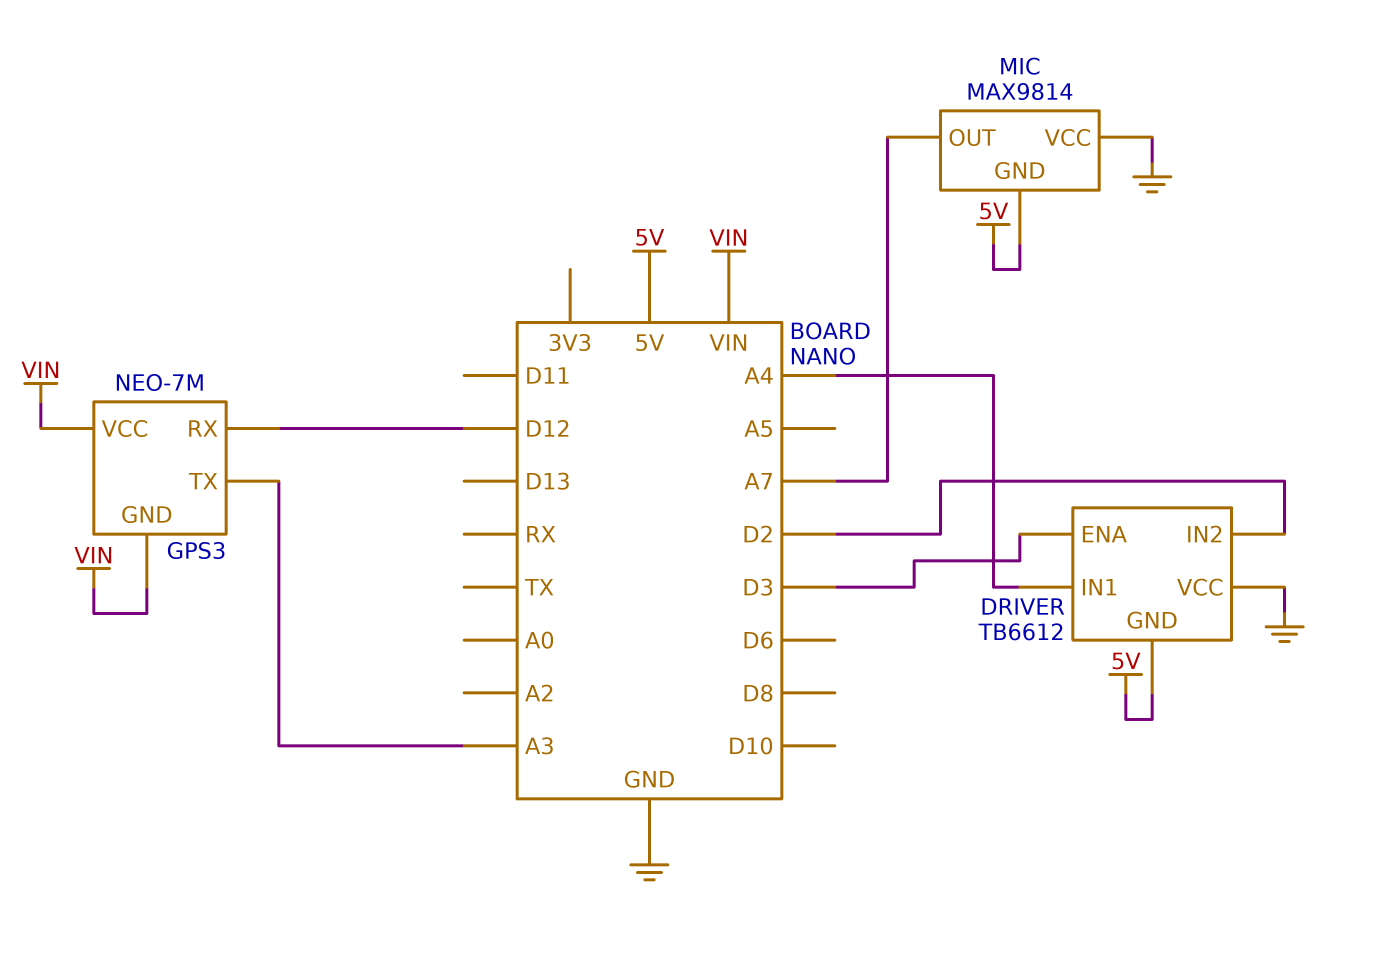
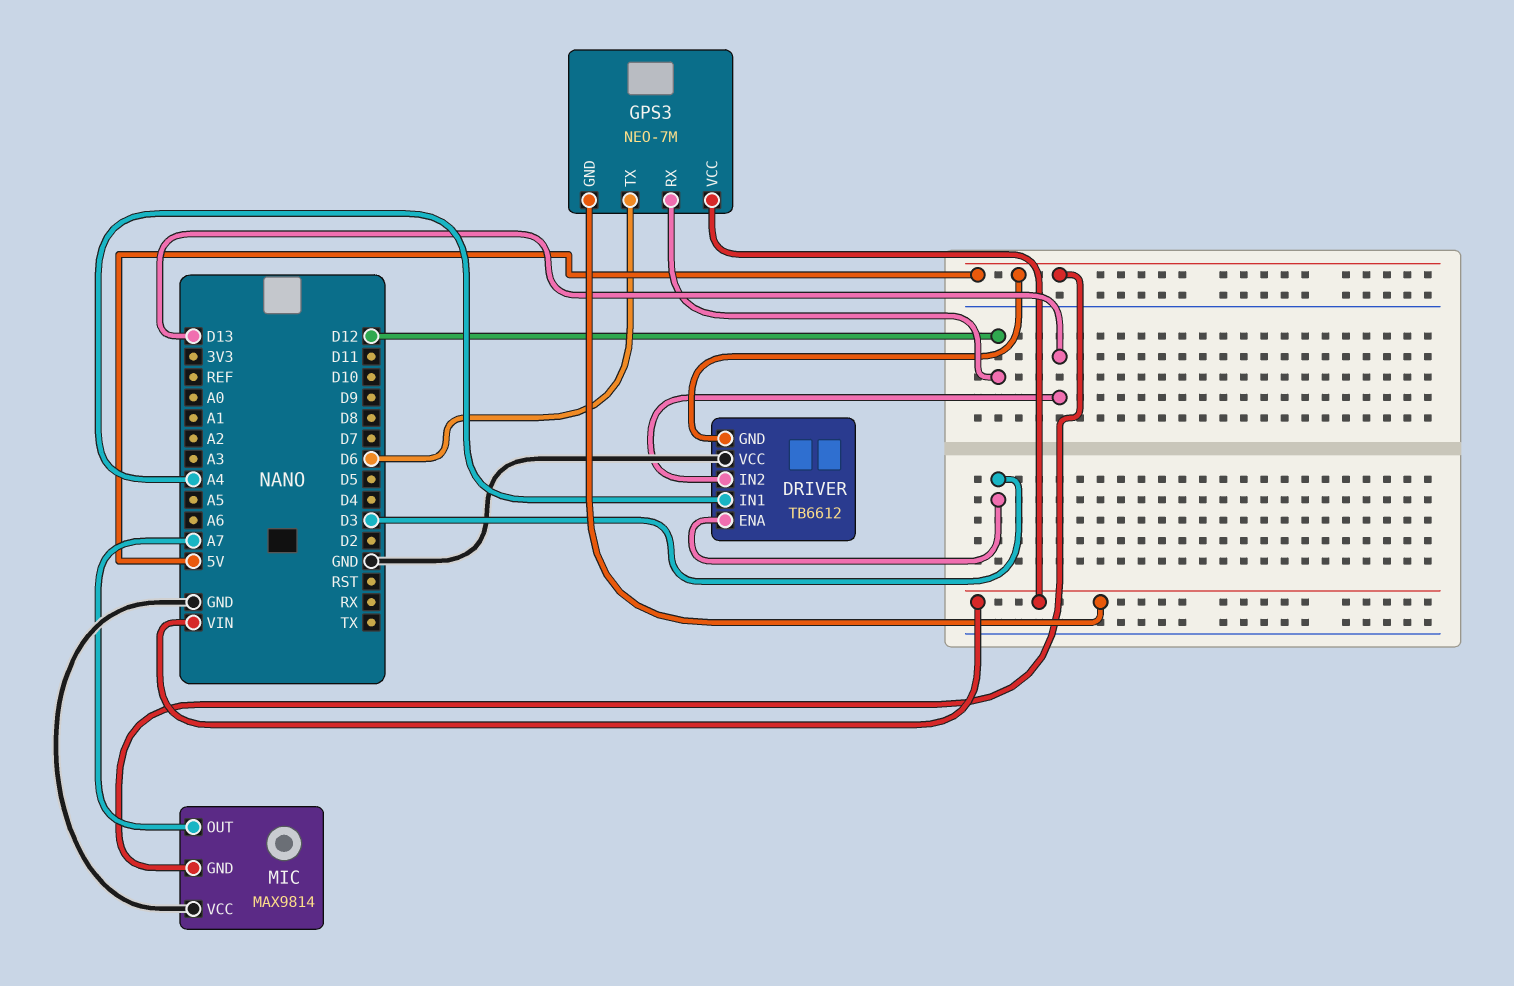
DRIVER pin IN2: D2 -> D13
GPS3 pin TX: A3 -> D6

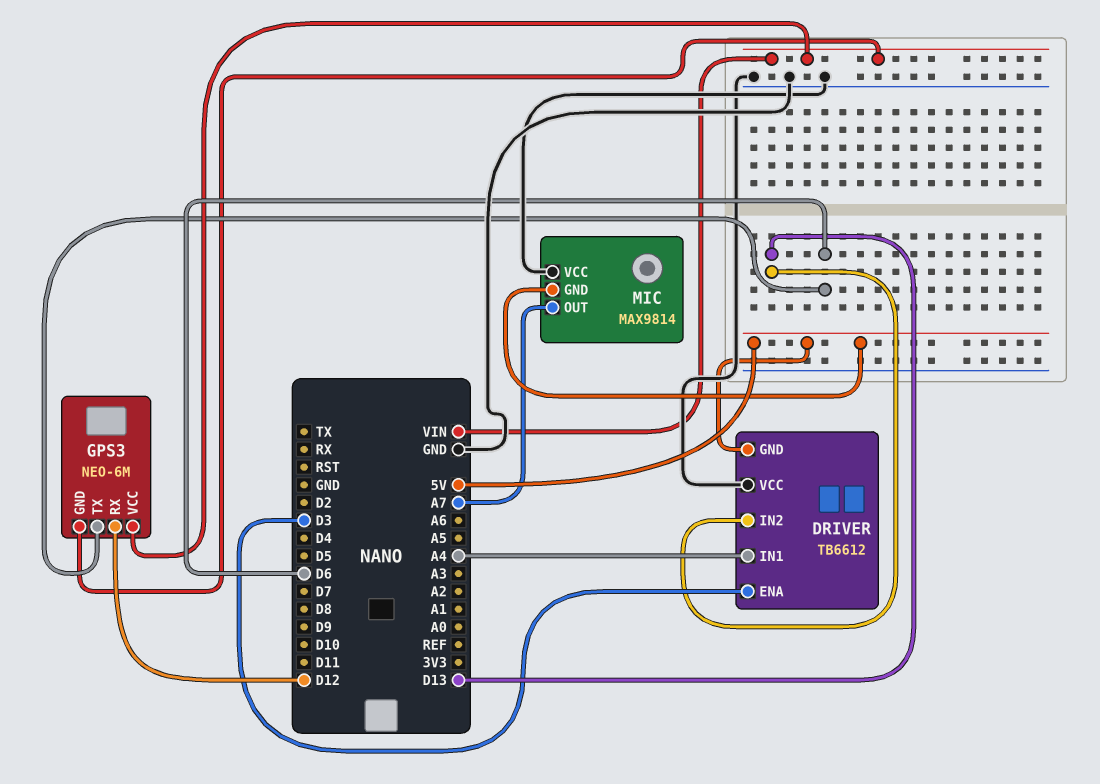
GPS3: NEO-7M -> NEO-6M

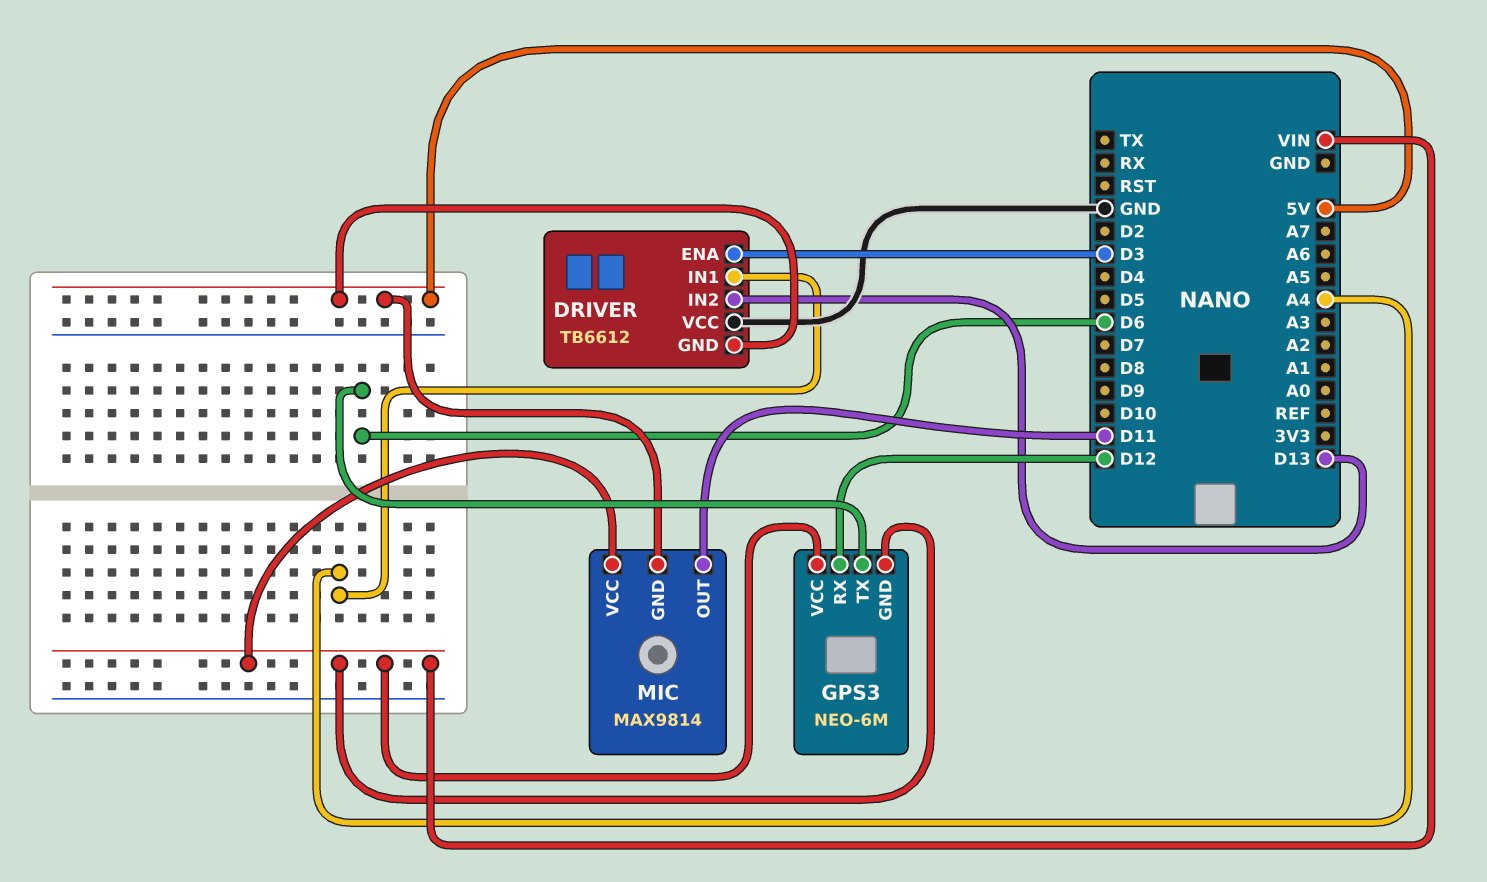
MIC pin OUT: A7 -> D11
MIC pin VCC: GND -> VIN

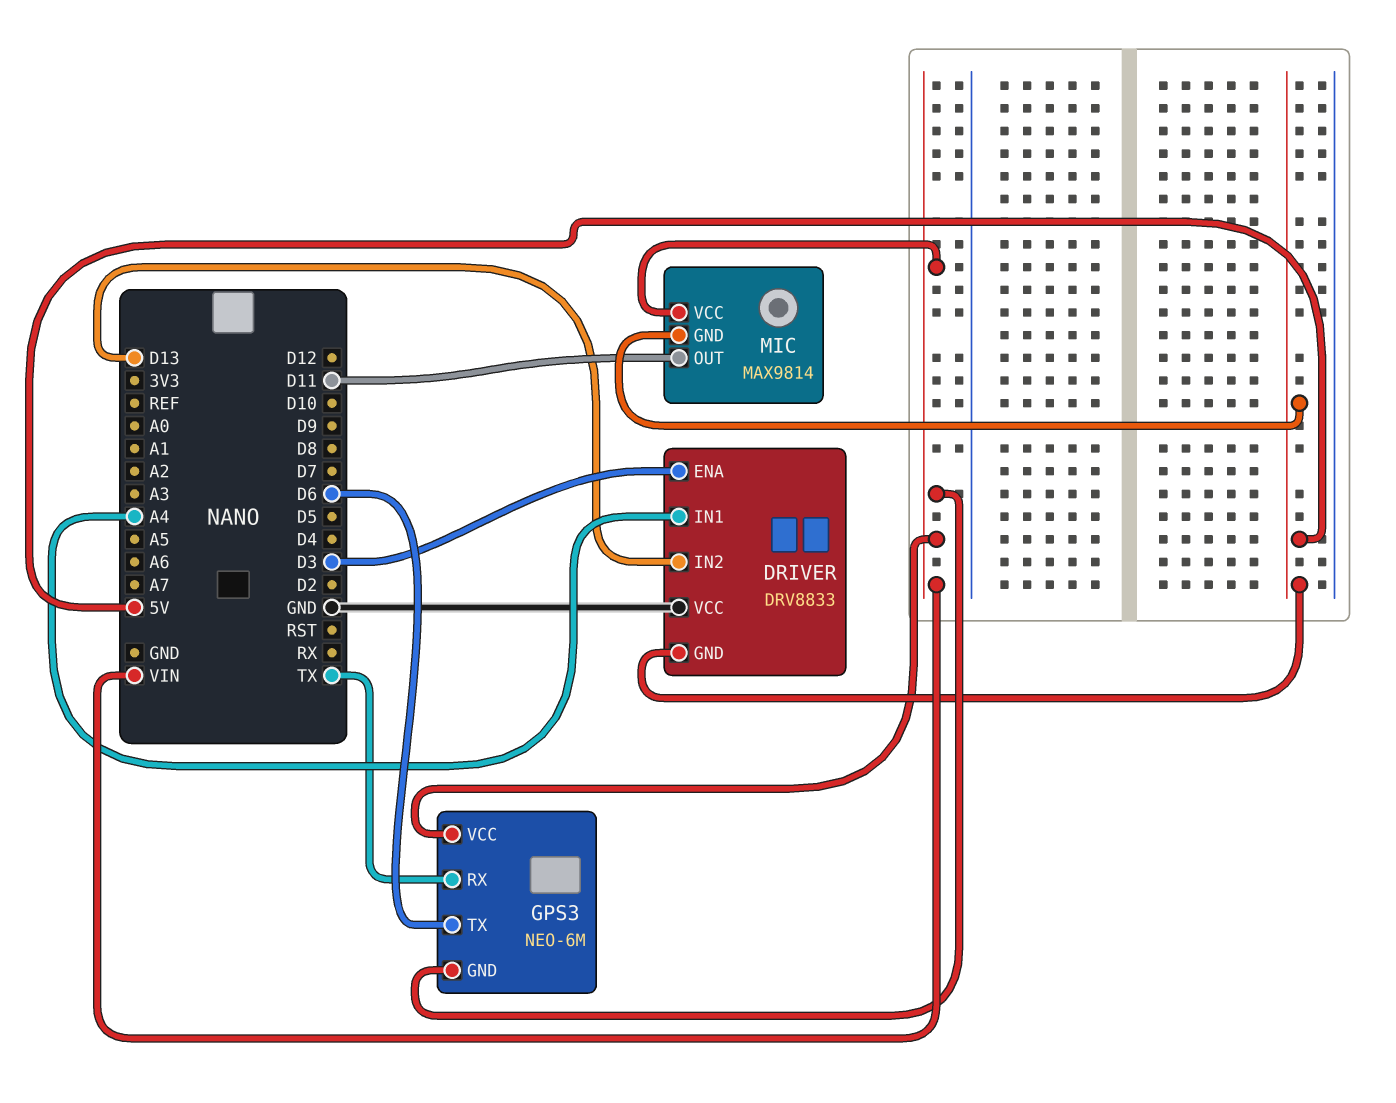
DRIVER: TB6612 -> DRV8833
GPS3 pin RX: D12 -> TX

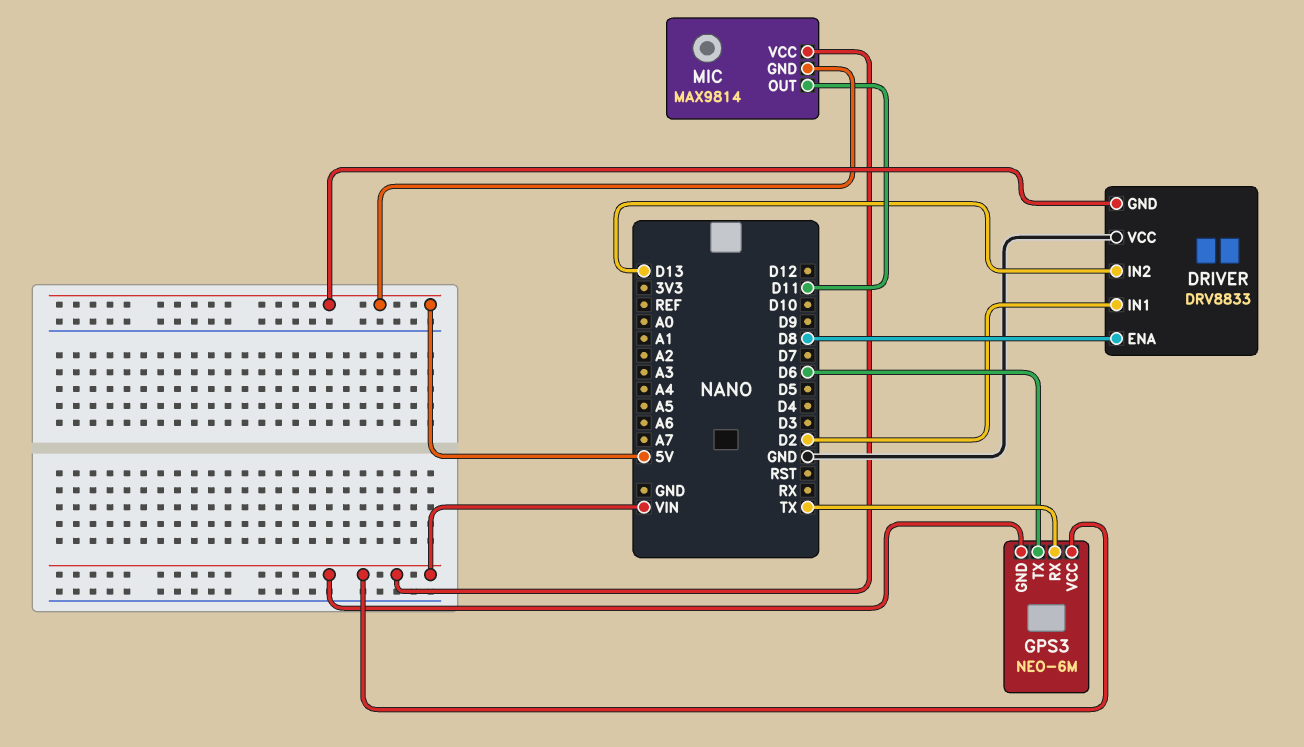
DRIVER pin ENA: D3 -> D8
DRIVER pin IN1: A4 -> D2

